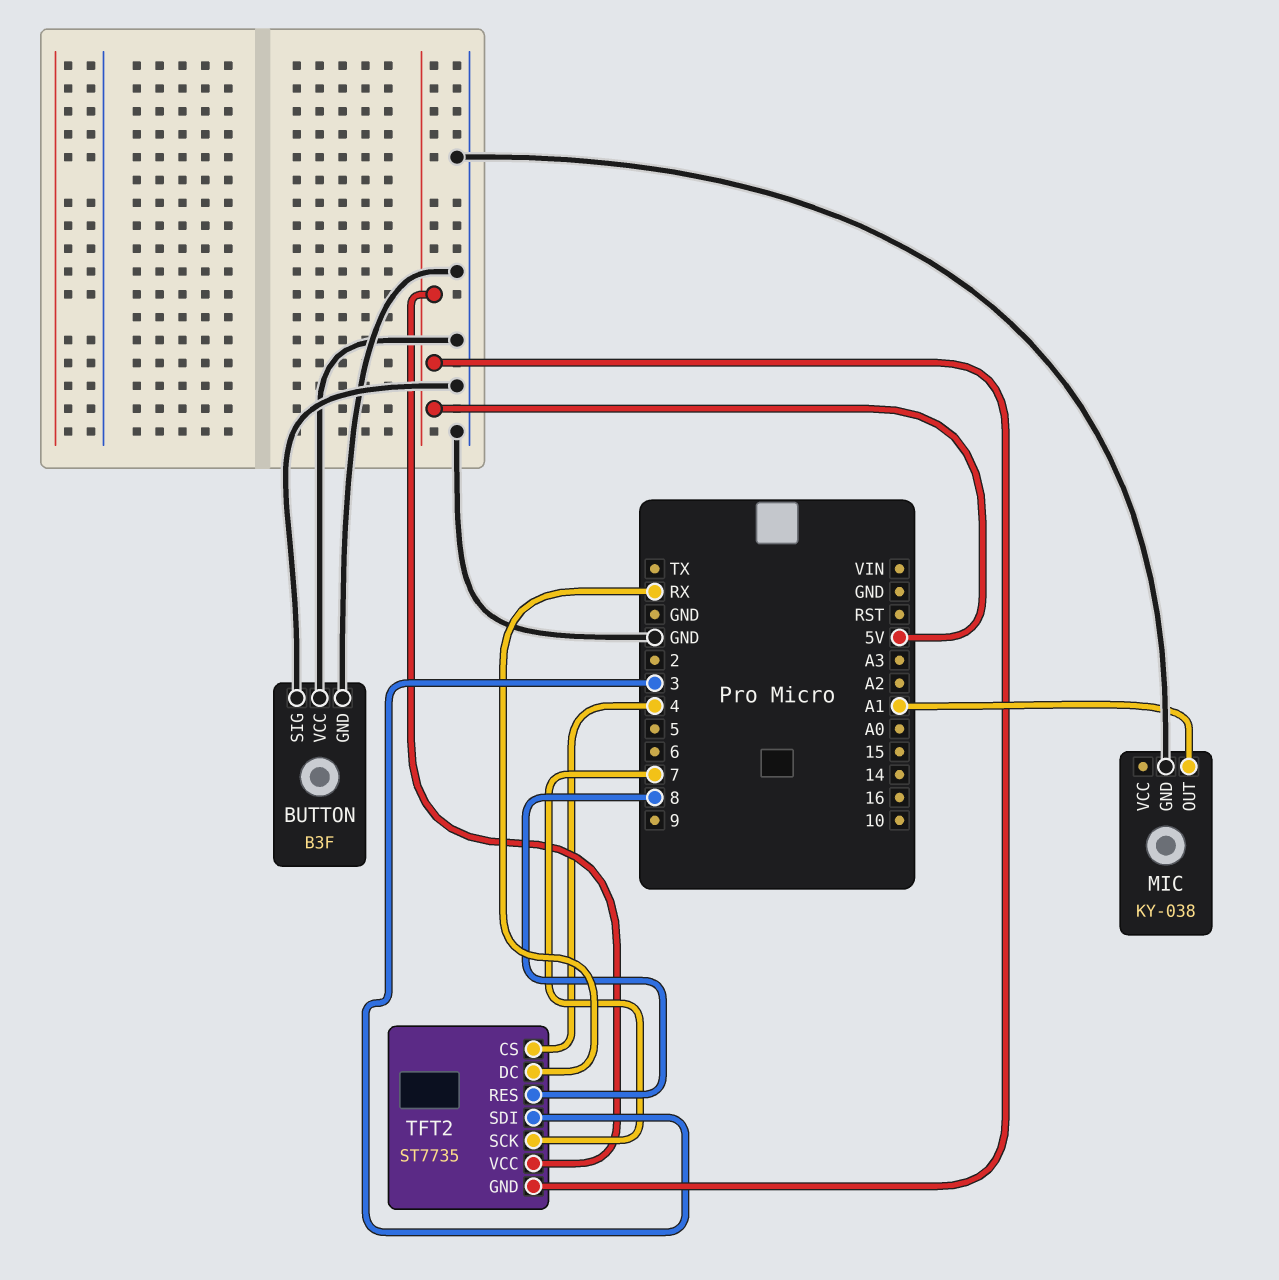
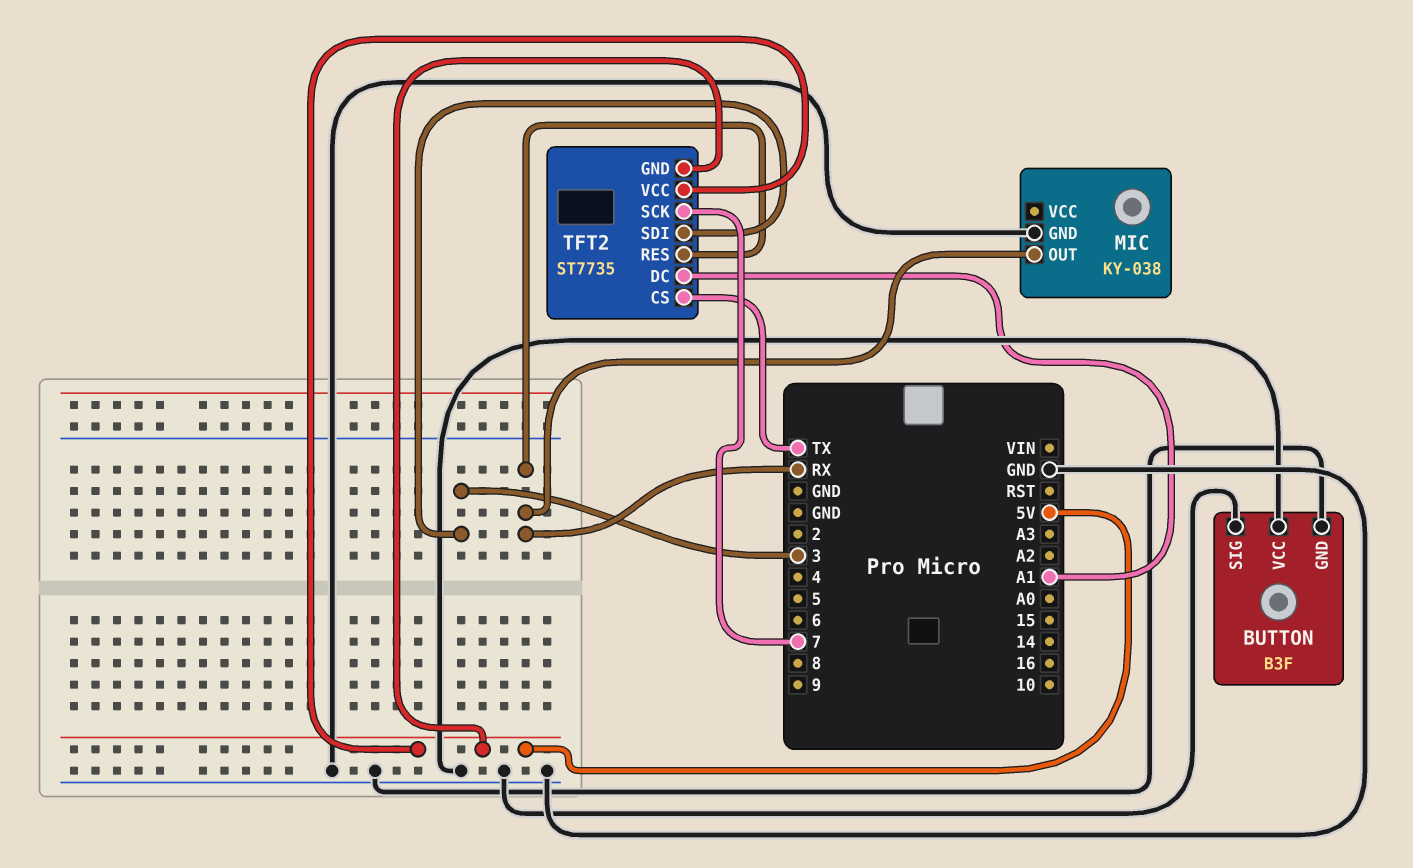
MIC pin OUT: A1 -> RX
TFT2 pin CS: 4 -> TX
TFT2 pin DC: RX -> A1
TFT2 pin RES: 8 -> RX

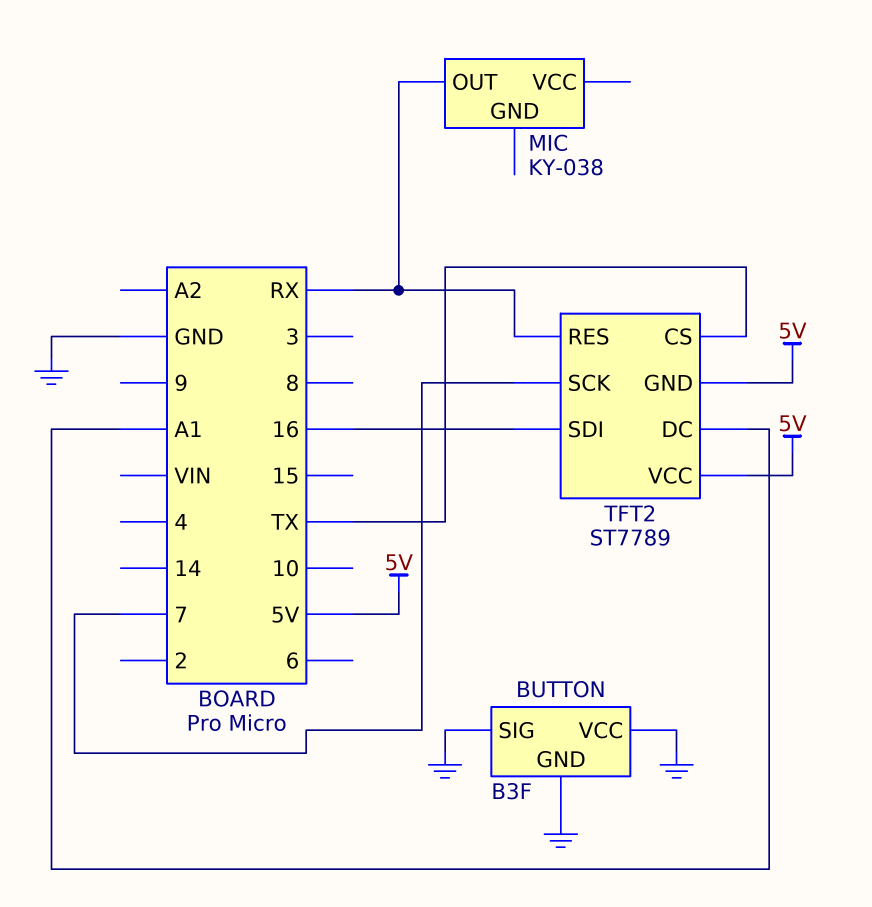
MIC pin GND: GND -> none
TFT2: ST7735 -> ST7789
TFT2 pin SDI: 3 -> 16

